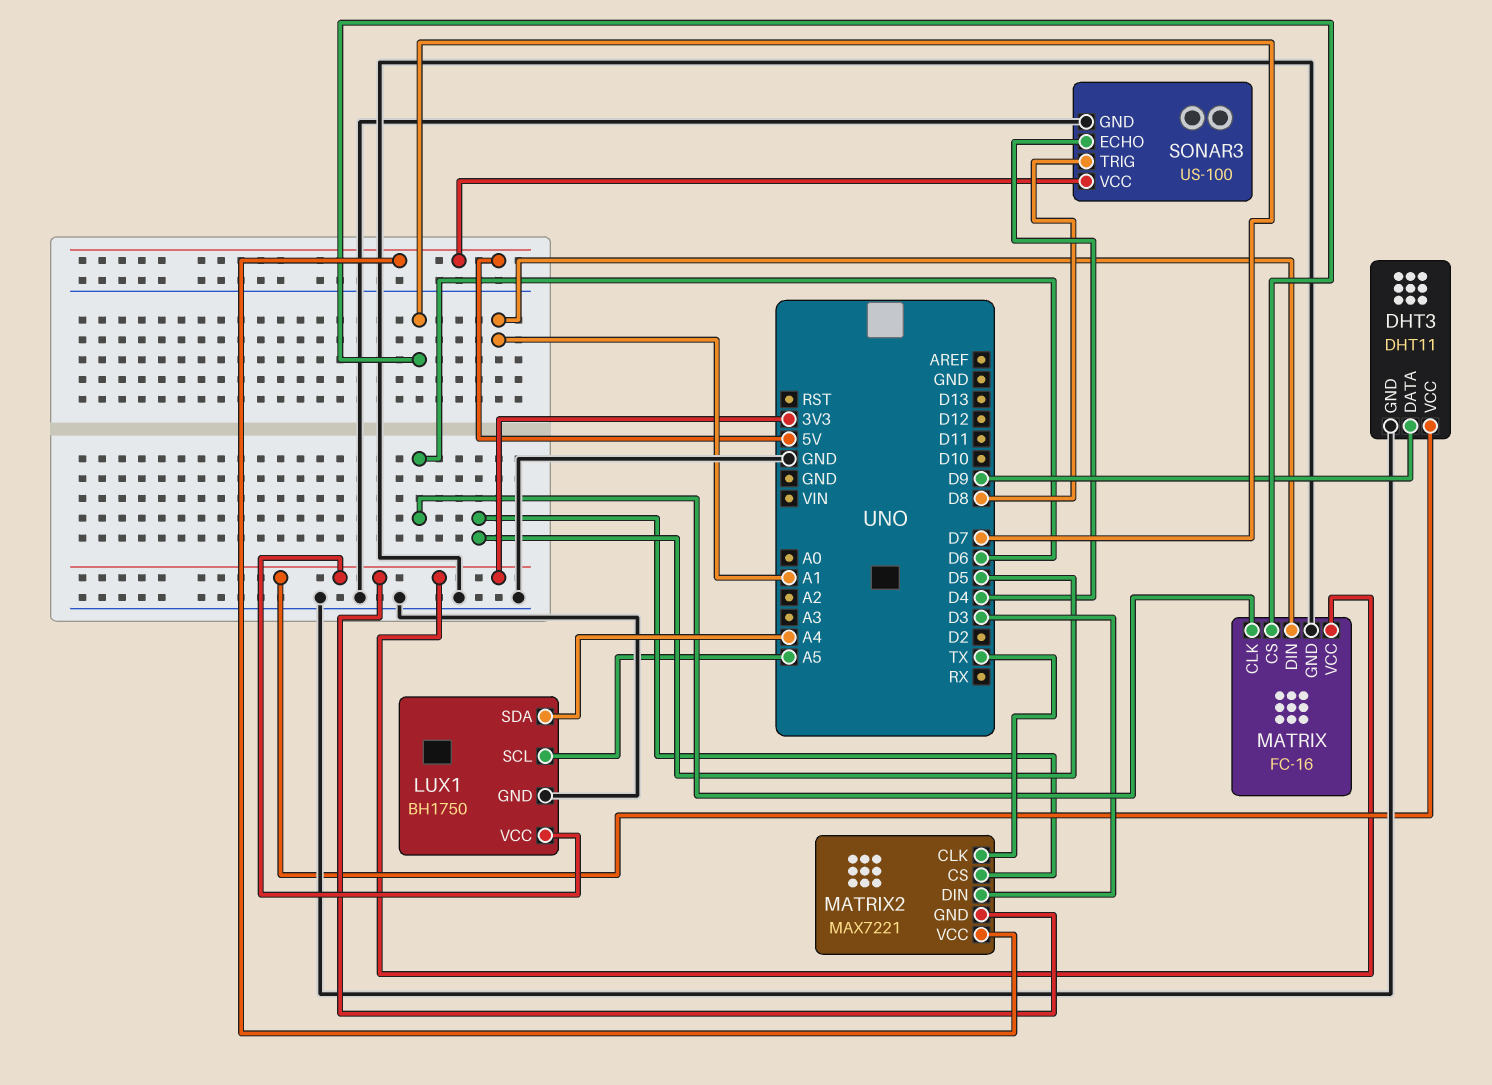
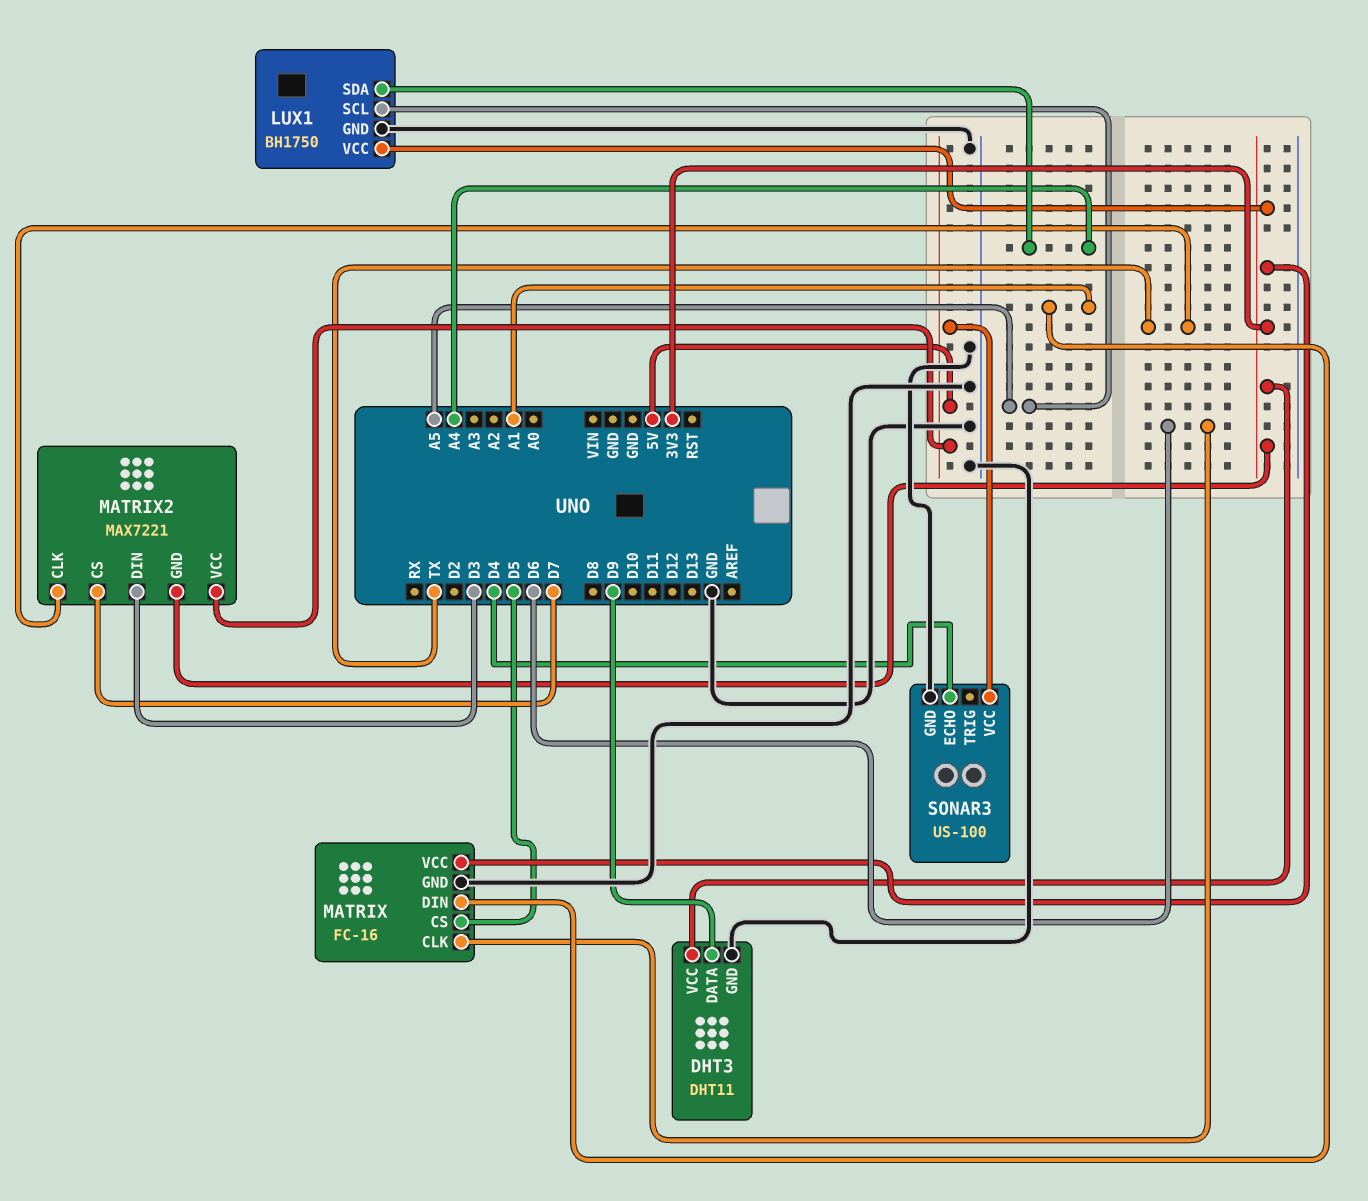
MATRIX pin CS: D7 -> D5
MATRIX2 pin CS: D5 -> D7
SONAR3 pin TRIG: D8 -> none

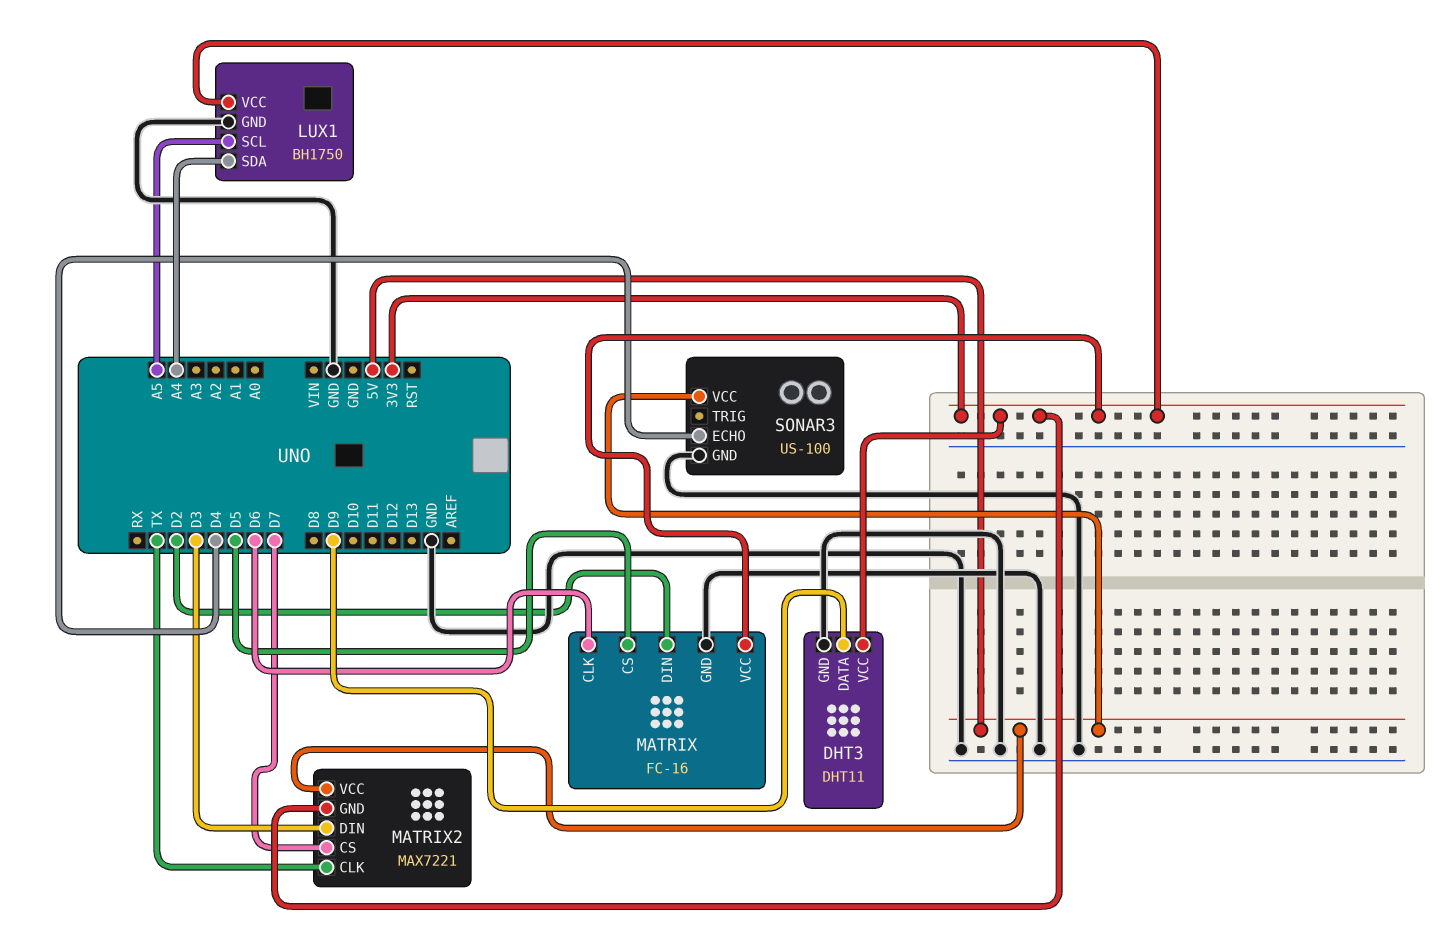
MATRIX pin DIN: A1 -> D2

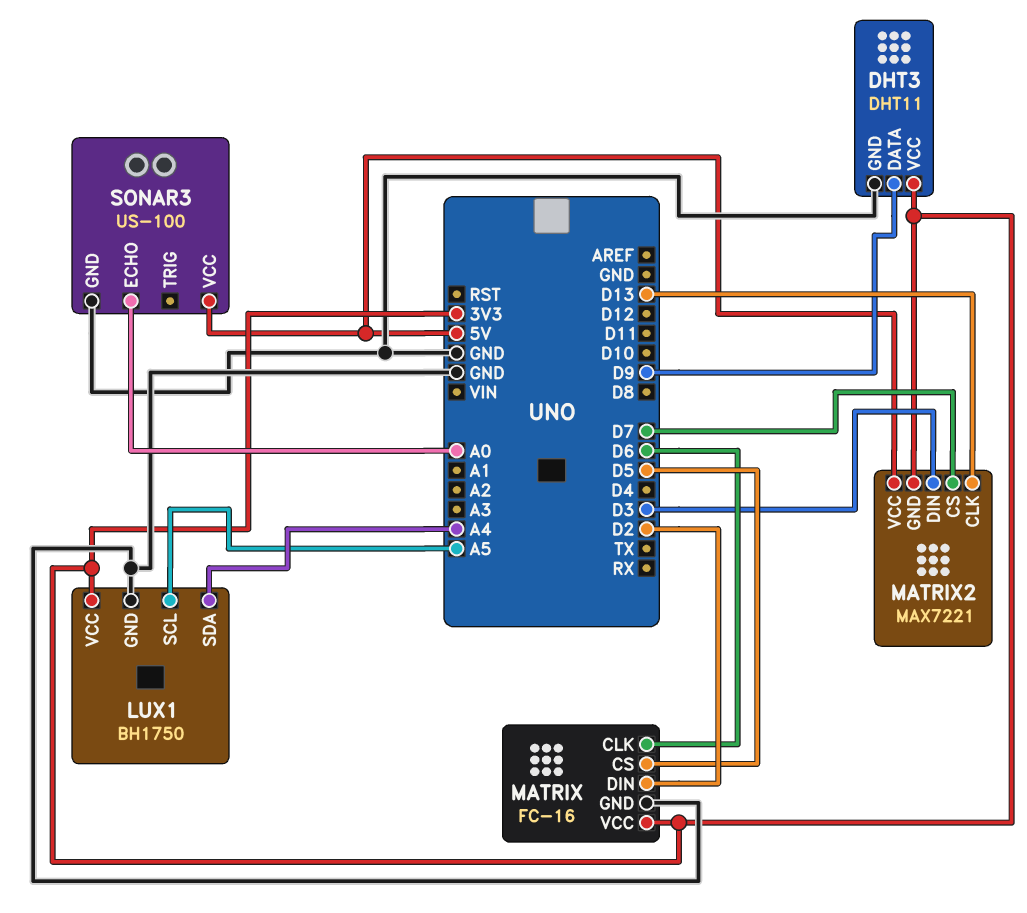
MATRIX2 pin CLK: TX -> D13
SONAR3 pin ECHO: D4 -> A0

